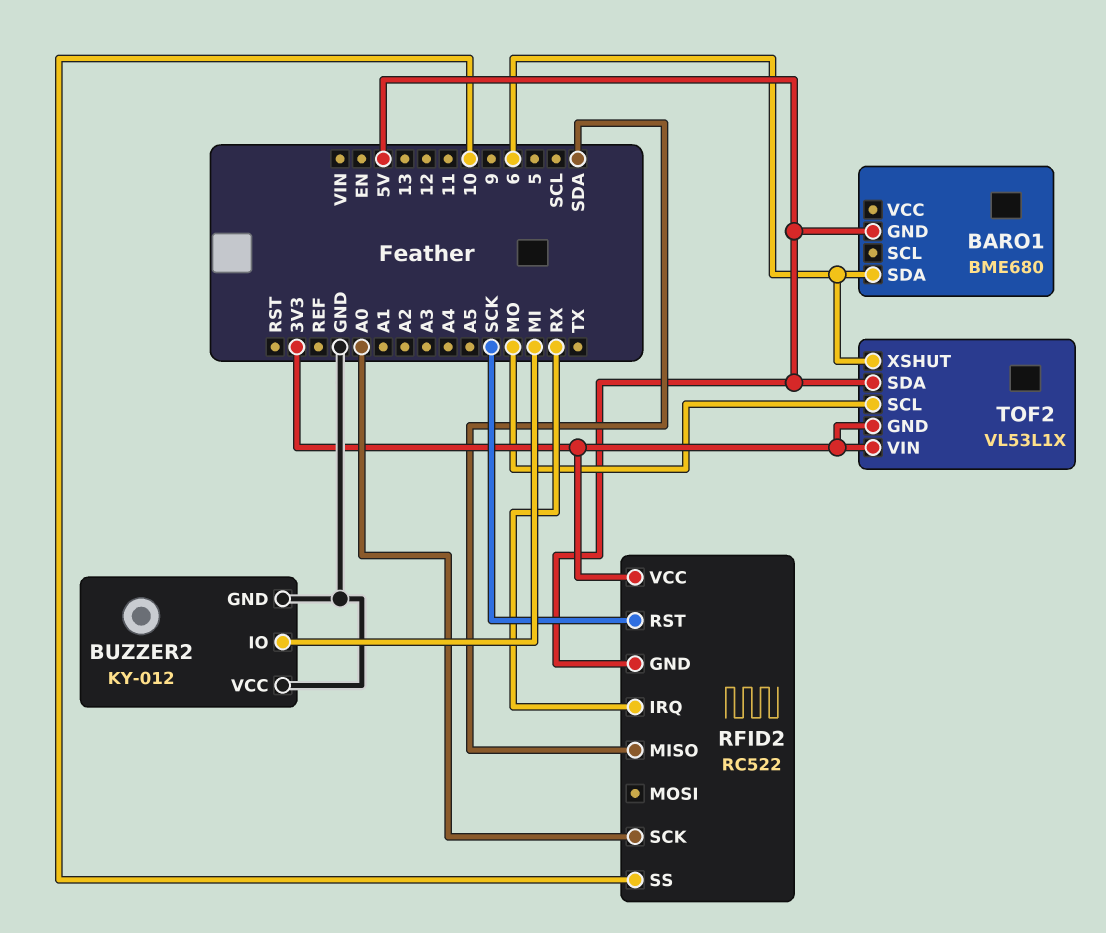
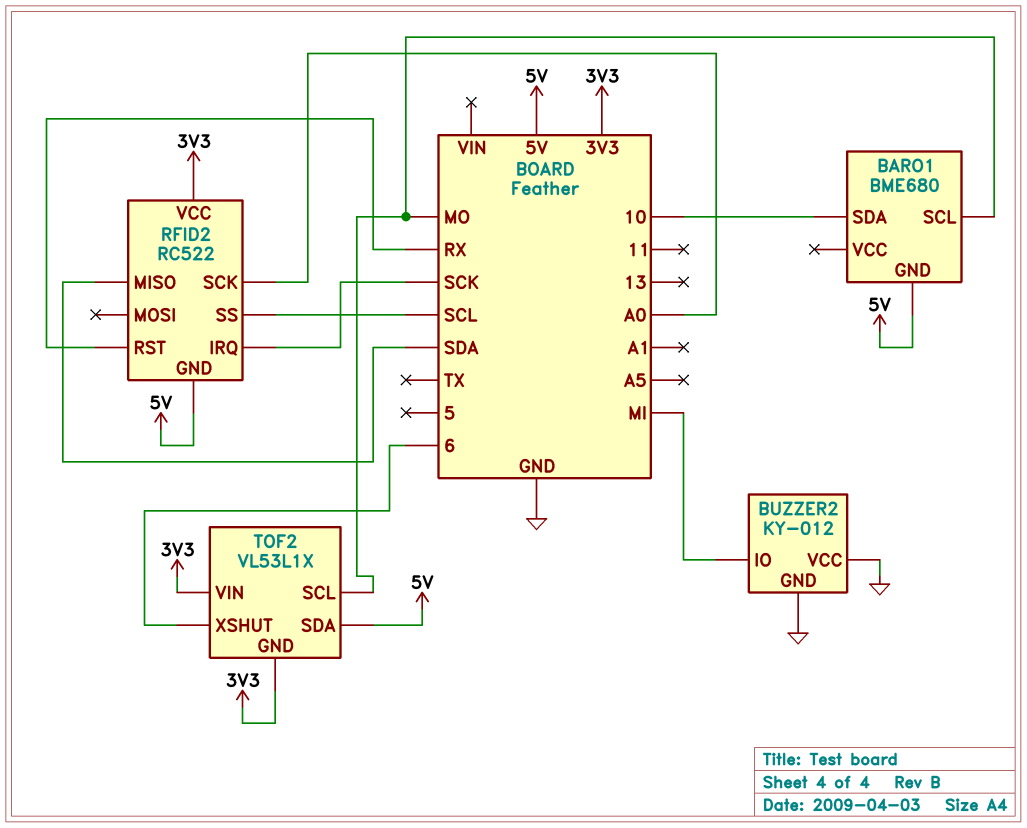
BARO1 pin SCL: none -> MO
BARO1 pin SDA: 6 -> 10
RFID2 pin IRQ: RX -> SCK
RFID2 pin RST: SCK -> RX
RFID2 pin SS: 10 -> SCL

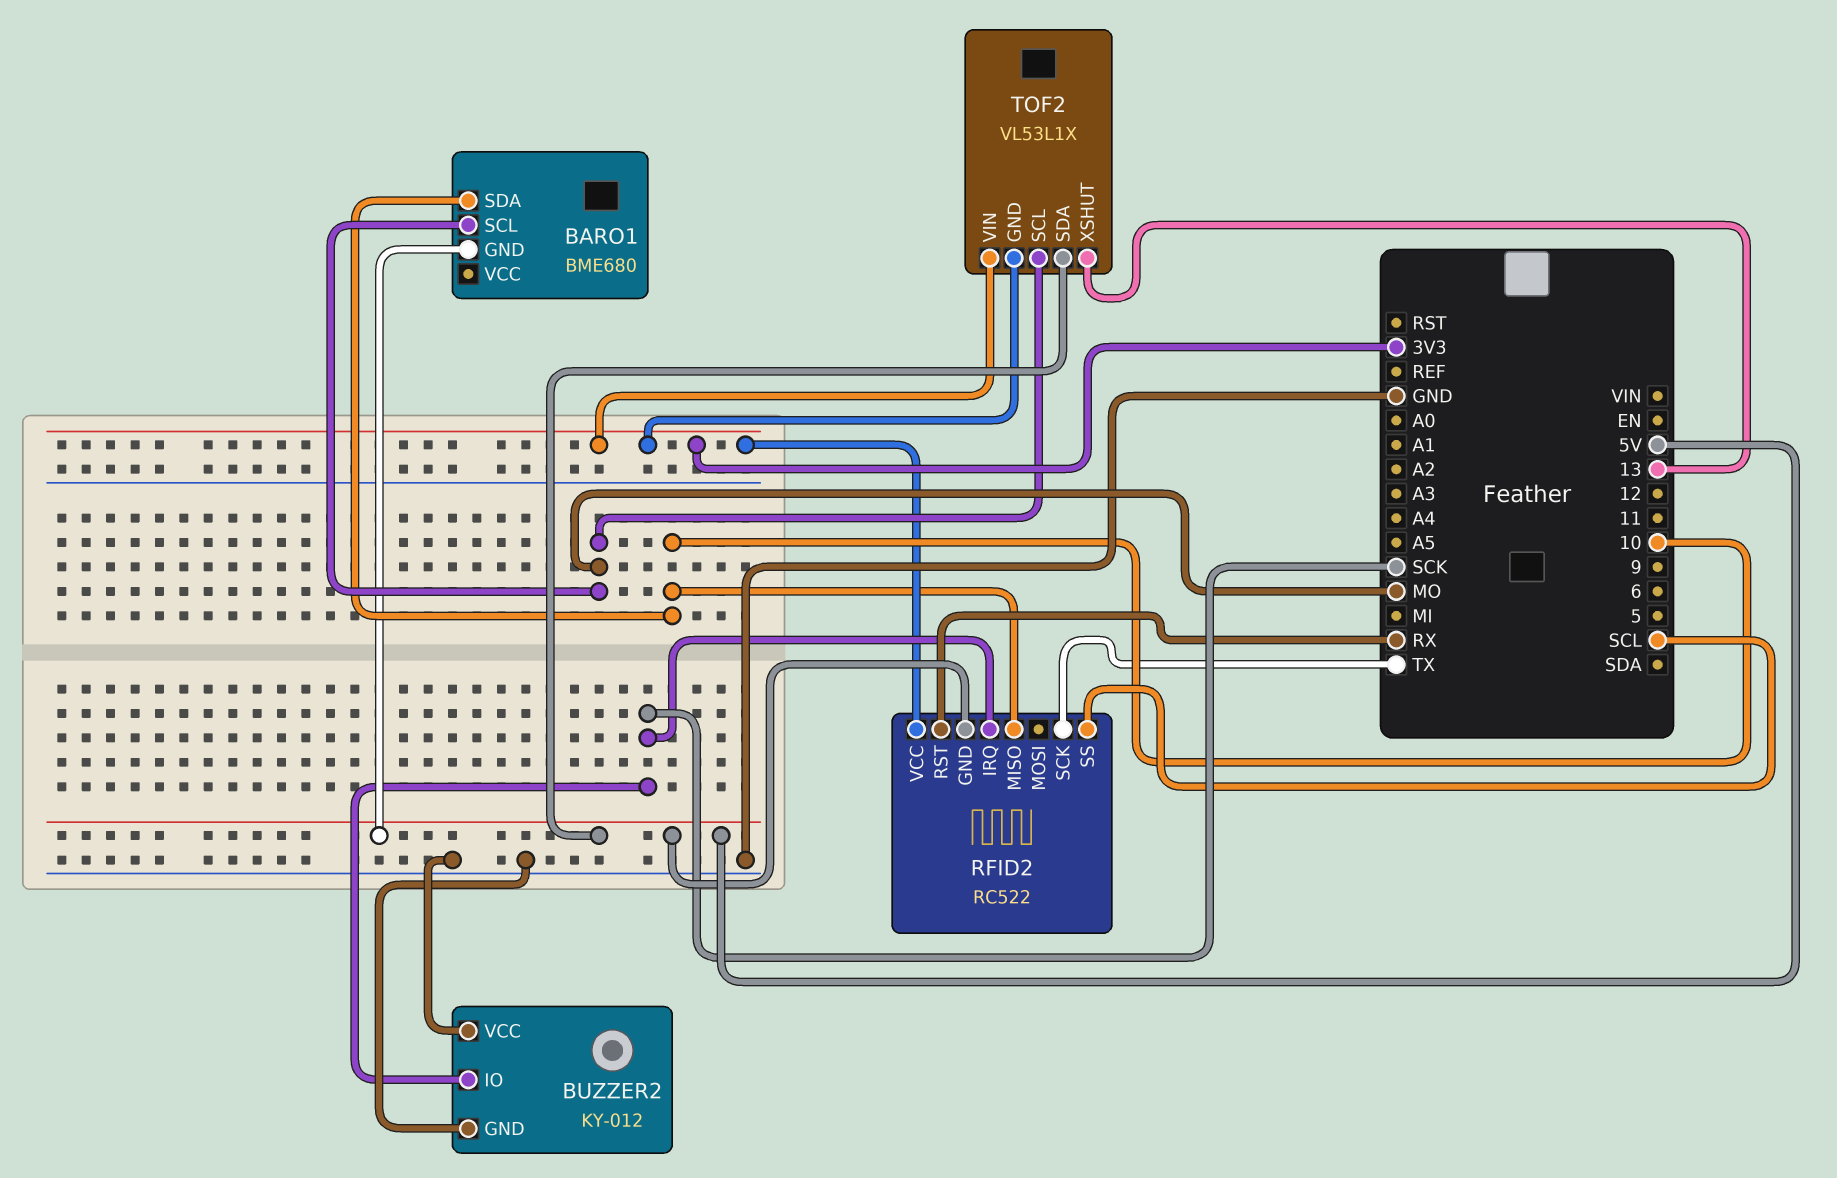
BUZZER2 pin IO: MI -> SCK
RFID2 pin MISO: SDA -> 10
RFID2 pin SCK: A0 -> TX
TOF2 pin XSHUT: 6 -> 13

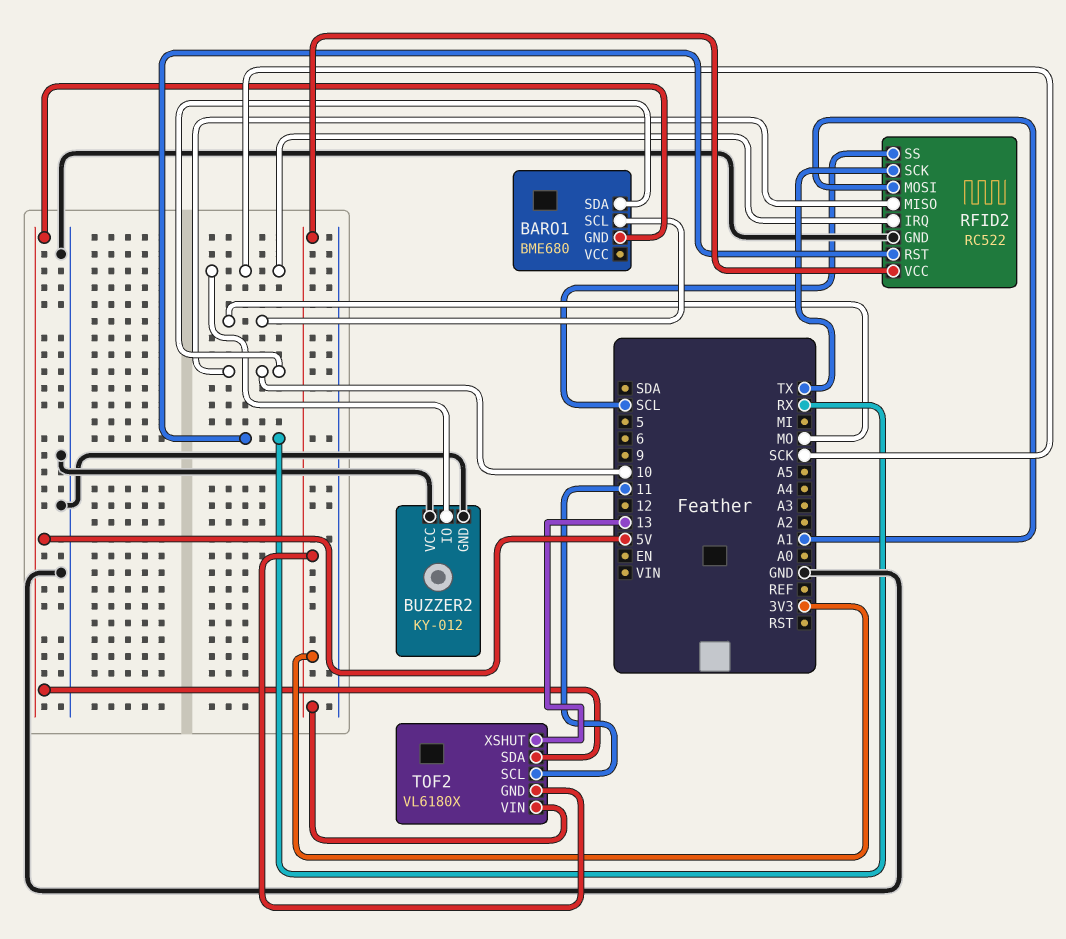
RFID2 pin GND: 5V -> GND
RFID2 pin MOSI: none -> A1
TOF2: VL53L1X -> VL6180X
TOF2 pin SCL: MO -> 11

